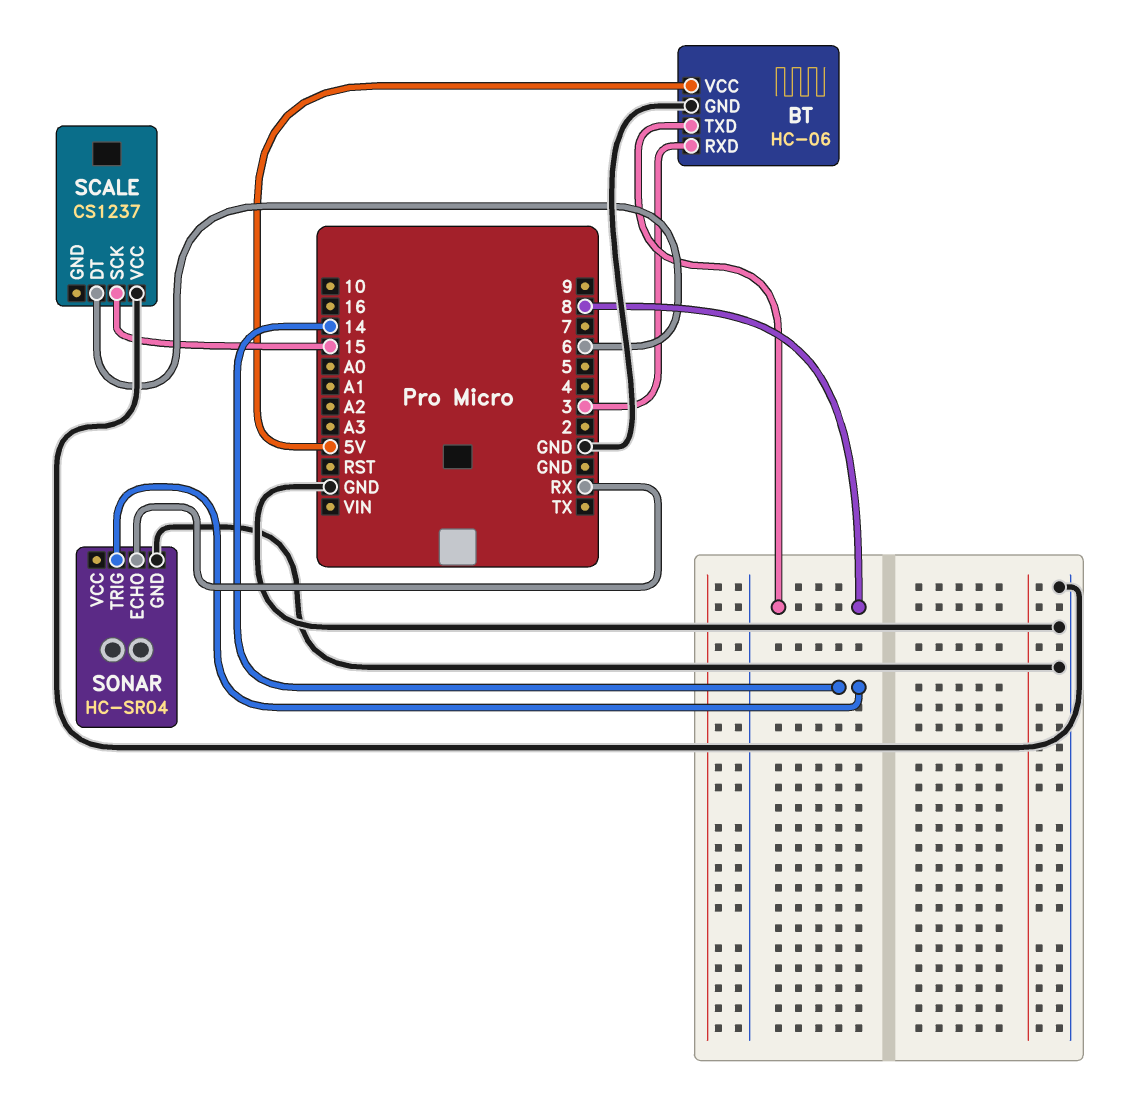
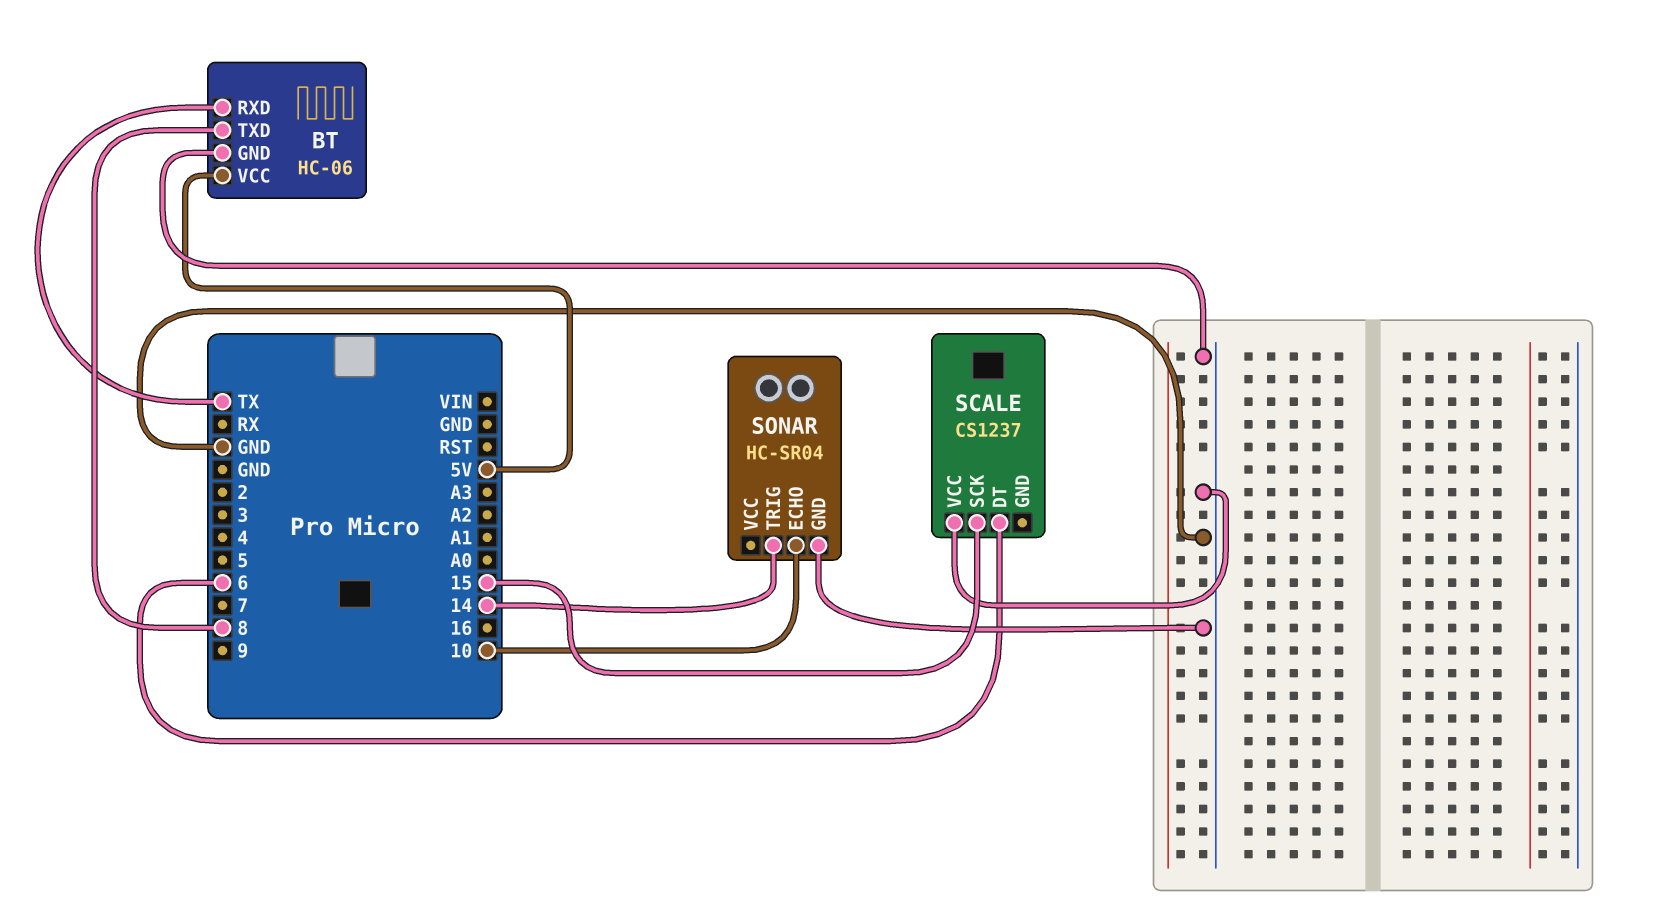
BT pin RXD: 3 -> TX
SONAR pin ECHO: RX -> 10

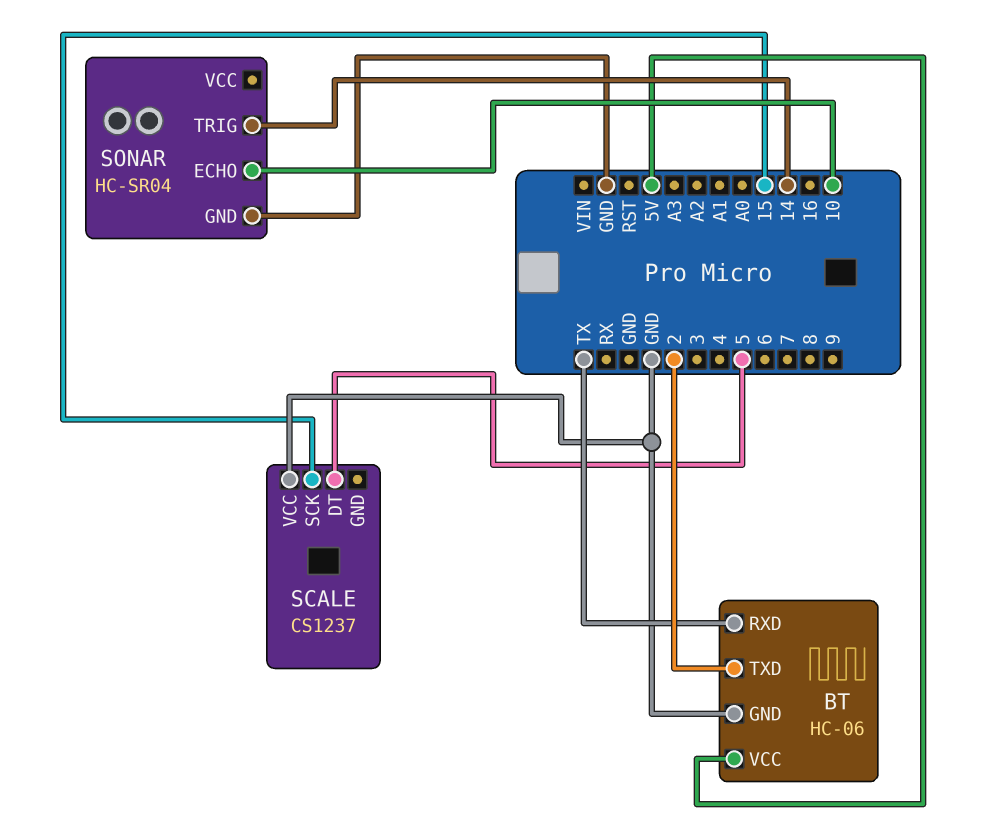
BT pin TXD: 8 -> 2
SCALE pin DT: 6 -> 5

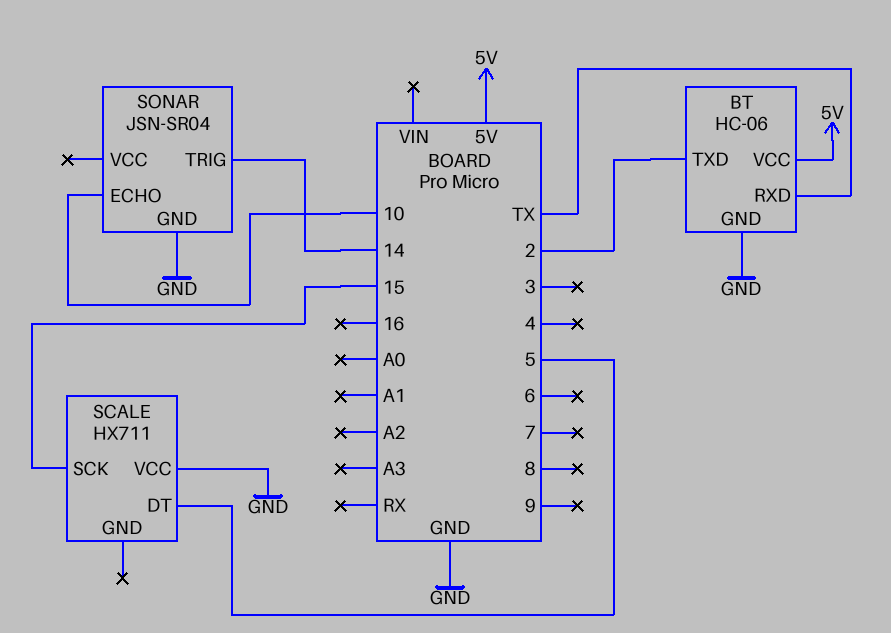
SCALE: CS1237 -> HX711
SONAR: HC-SR04 -> JSN-SR04

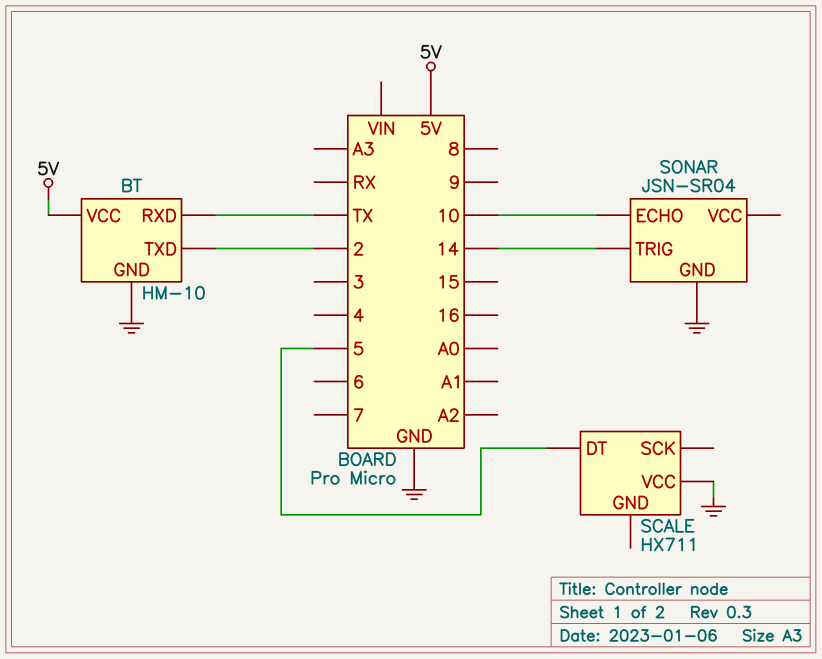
BT: HC-06 -> HM-10
SCALE pin SCK: 15 -> none

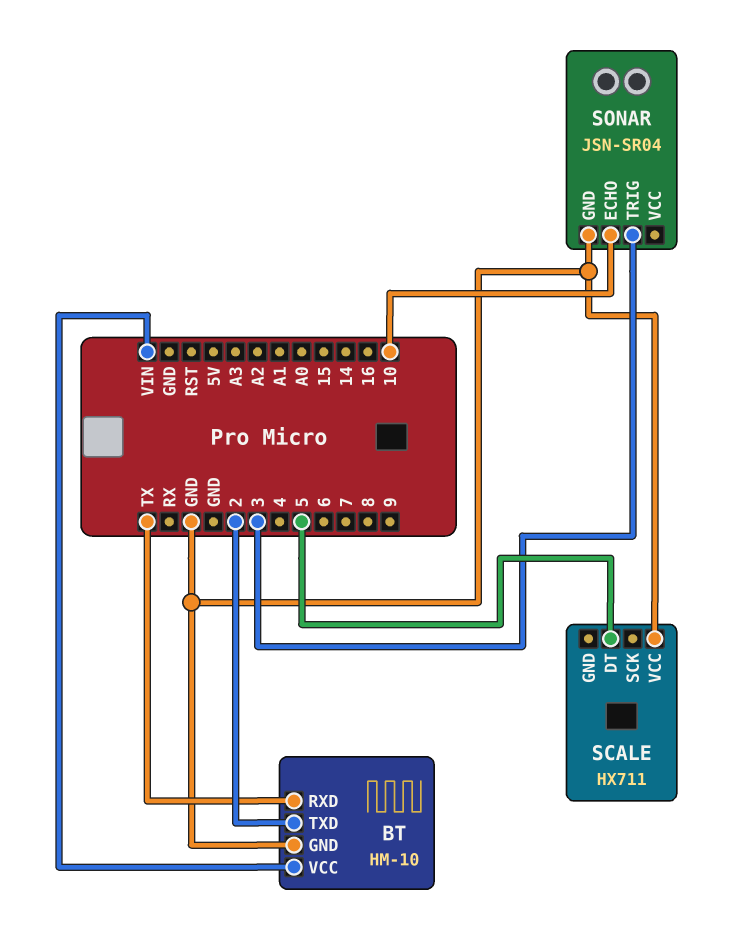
BT pin VCC: 5V -> VIN
SONAR pin TRIG: 14 -> 3

